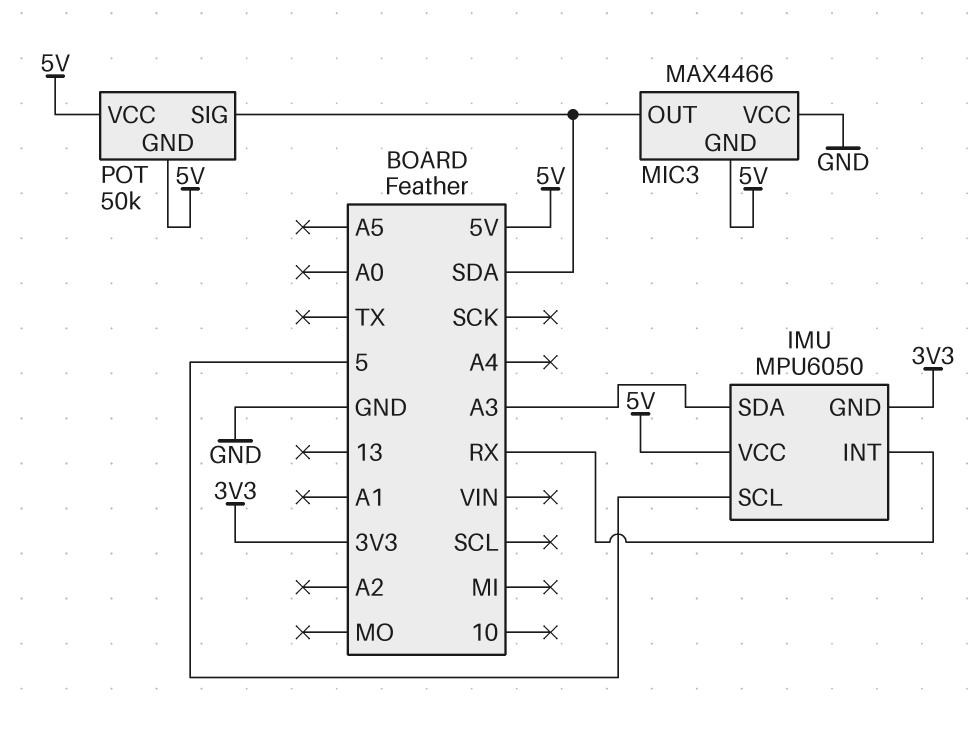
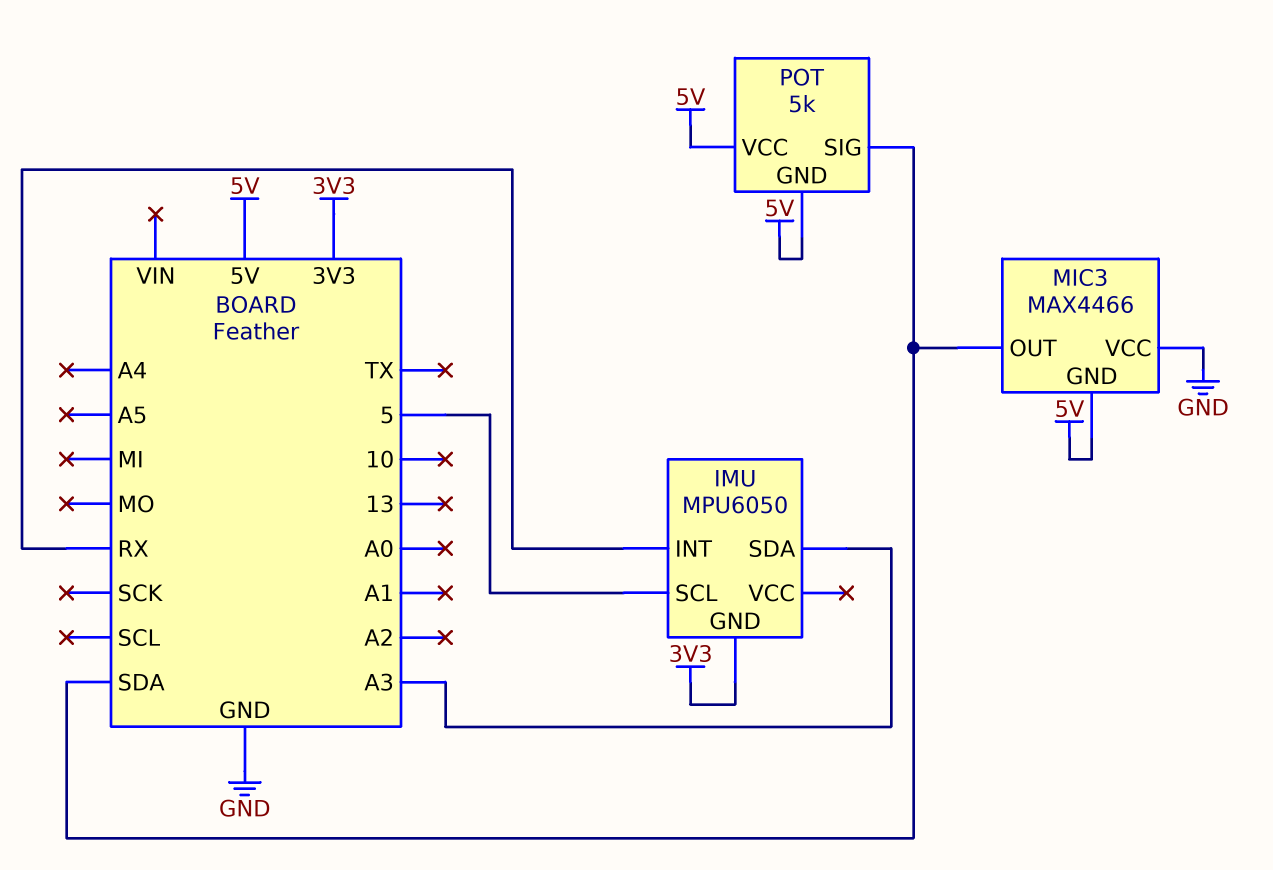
IMU pin VCC: 5V -> none
POT: 50k -> 5k

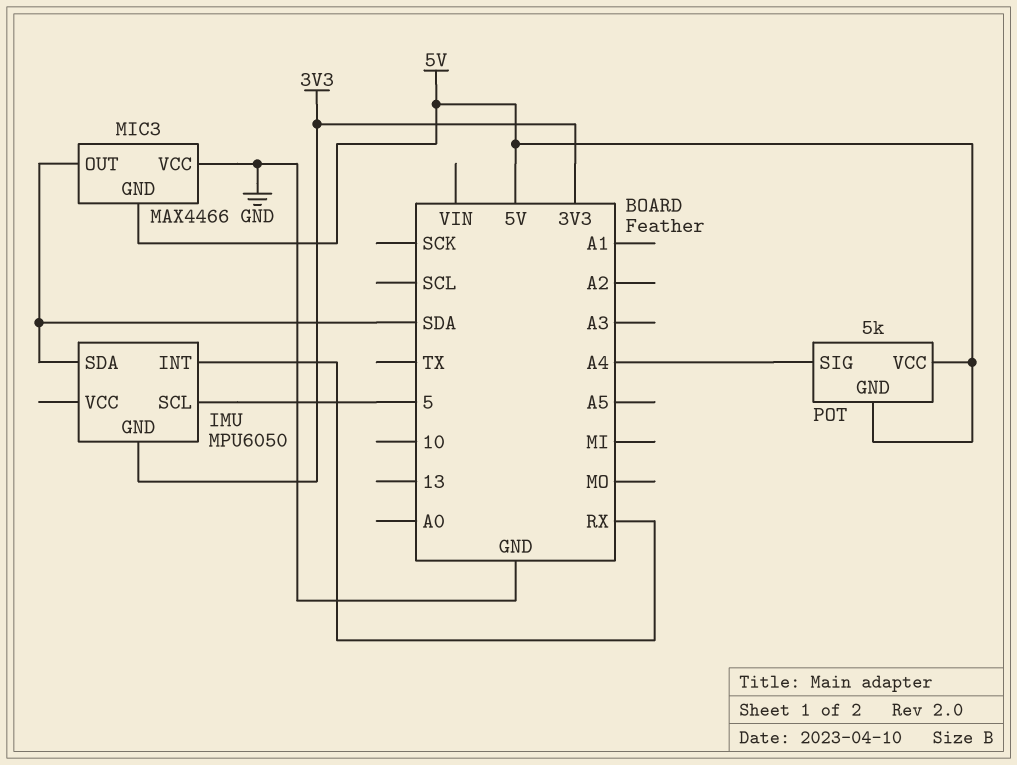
IMU pin SDA: A3 -> SDA
POT pin SIG: SDA -> A4

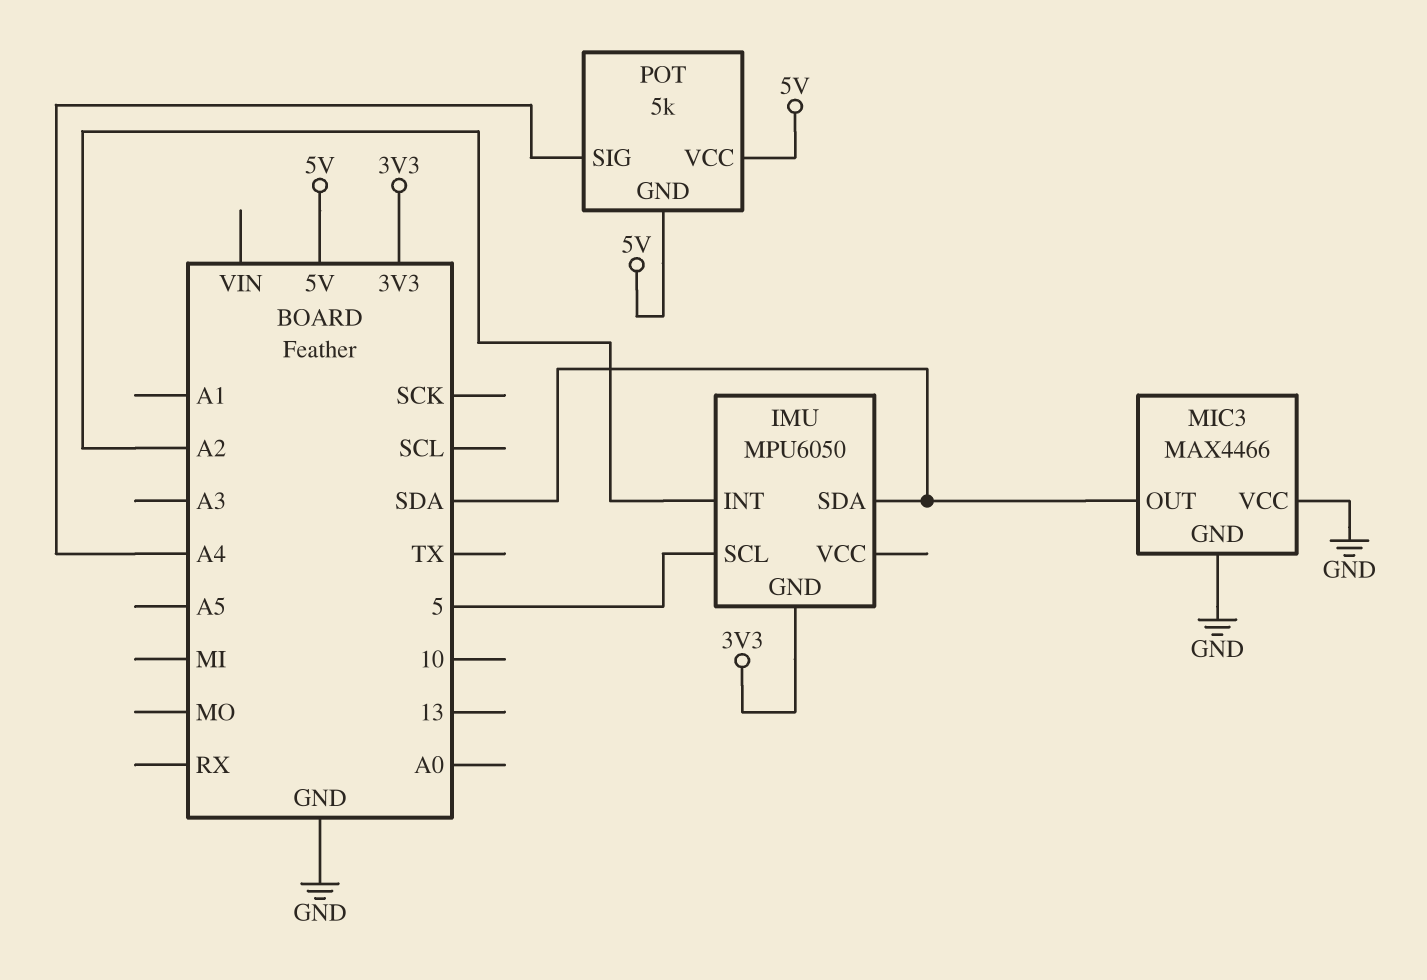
IMU pin INT: RX -> A2
MIC3 pin GND: 5V -> GND

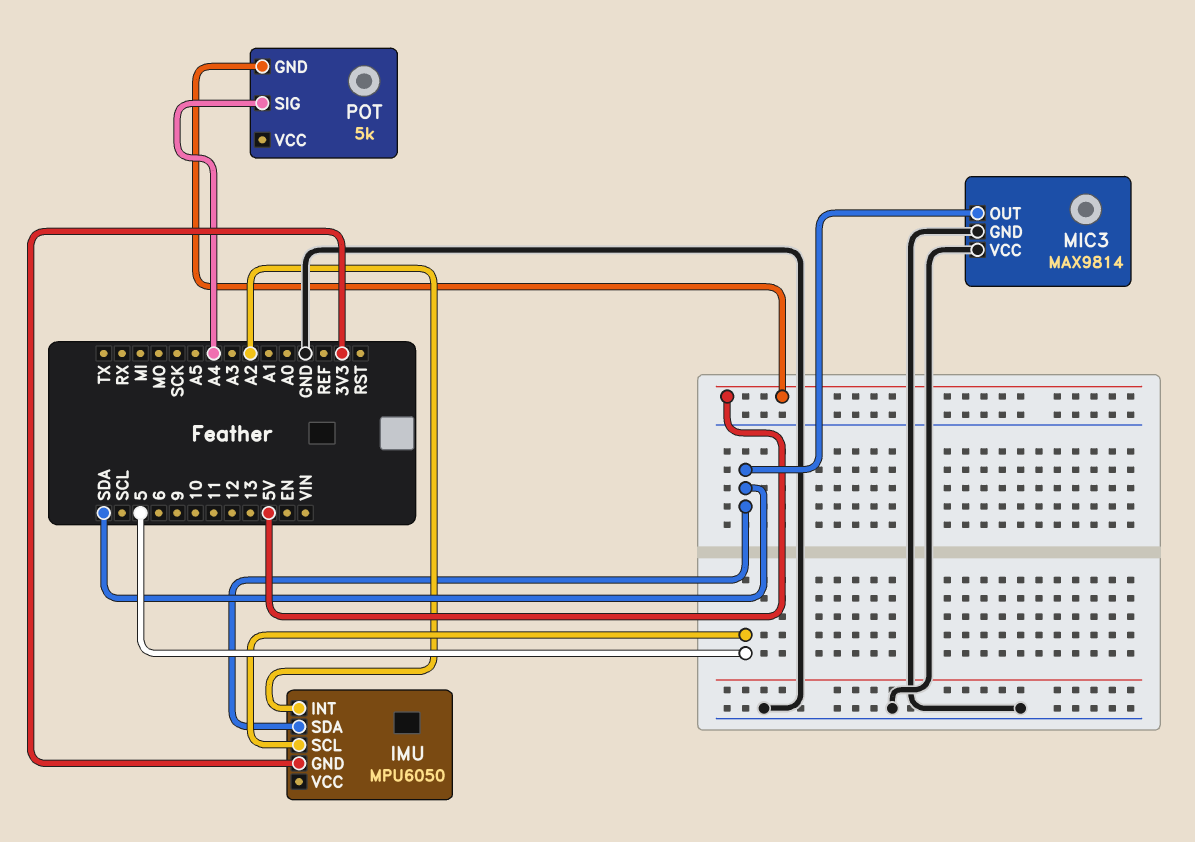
MIC3: MAX4466 -> MAX9814
POT pin VCC: 5V -> none

